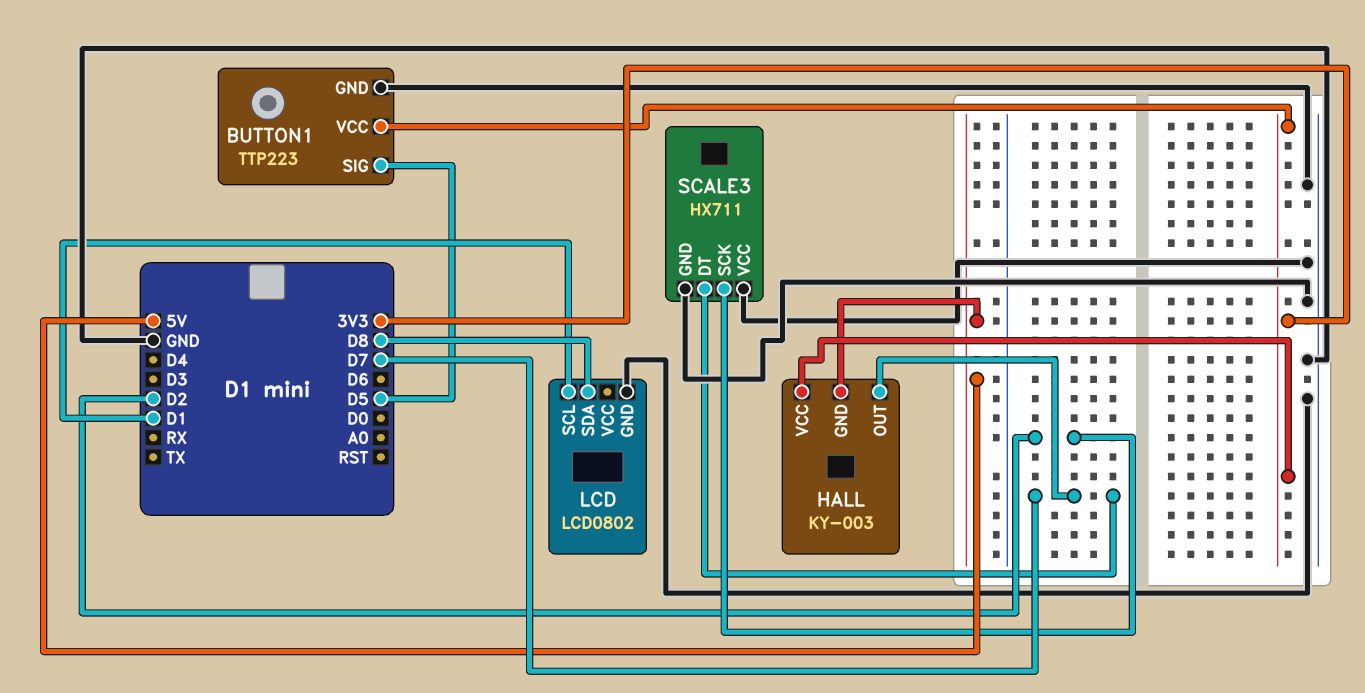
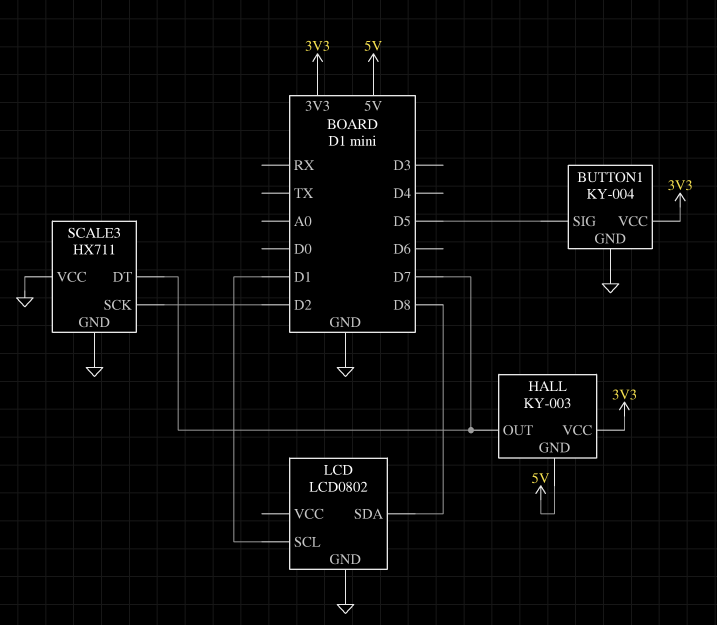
BUTTON1: TTP223 -> KY-004

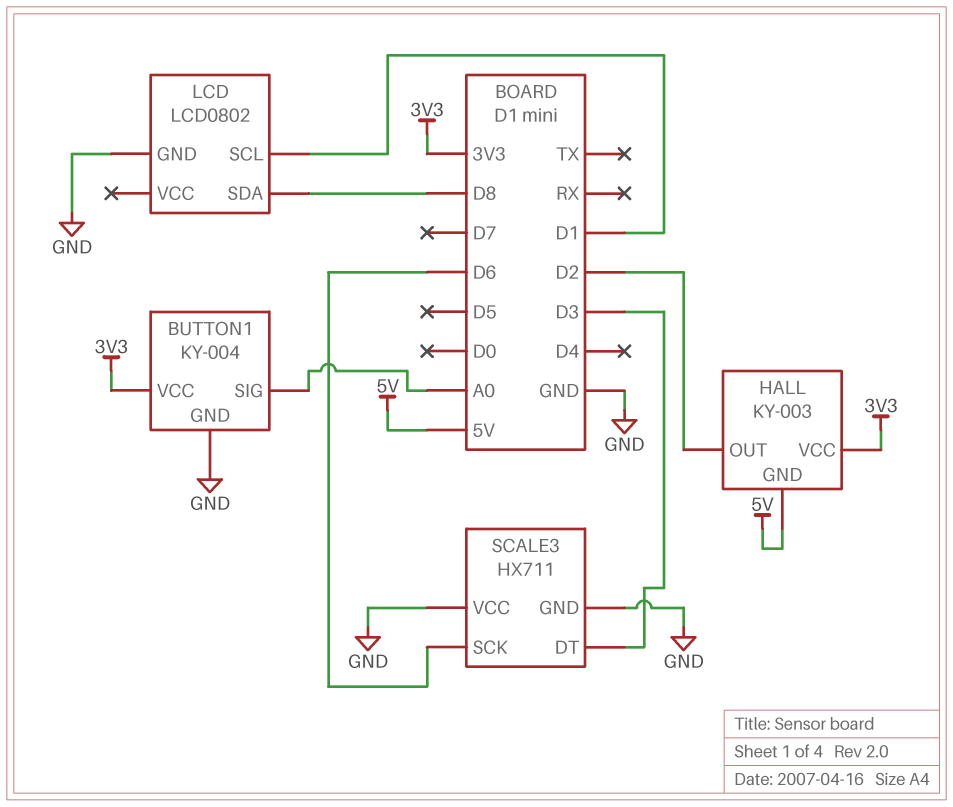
BUTTON1 pin SIG: D5 -> A0
HALL pin OUT: D7 -> D2
SCALE3 pin DT: D7 -> D3
SCALE3 pin SCK: D2 -> D6

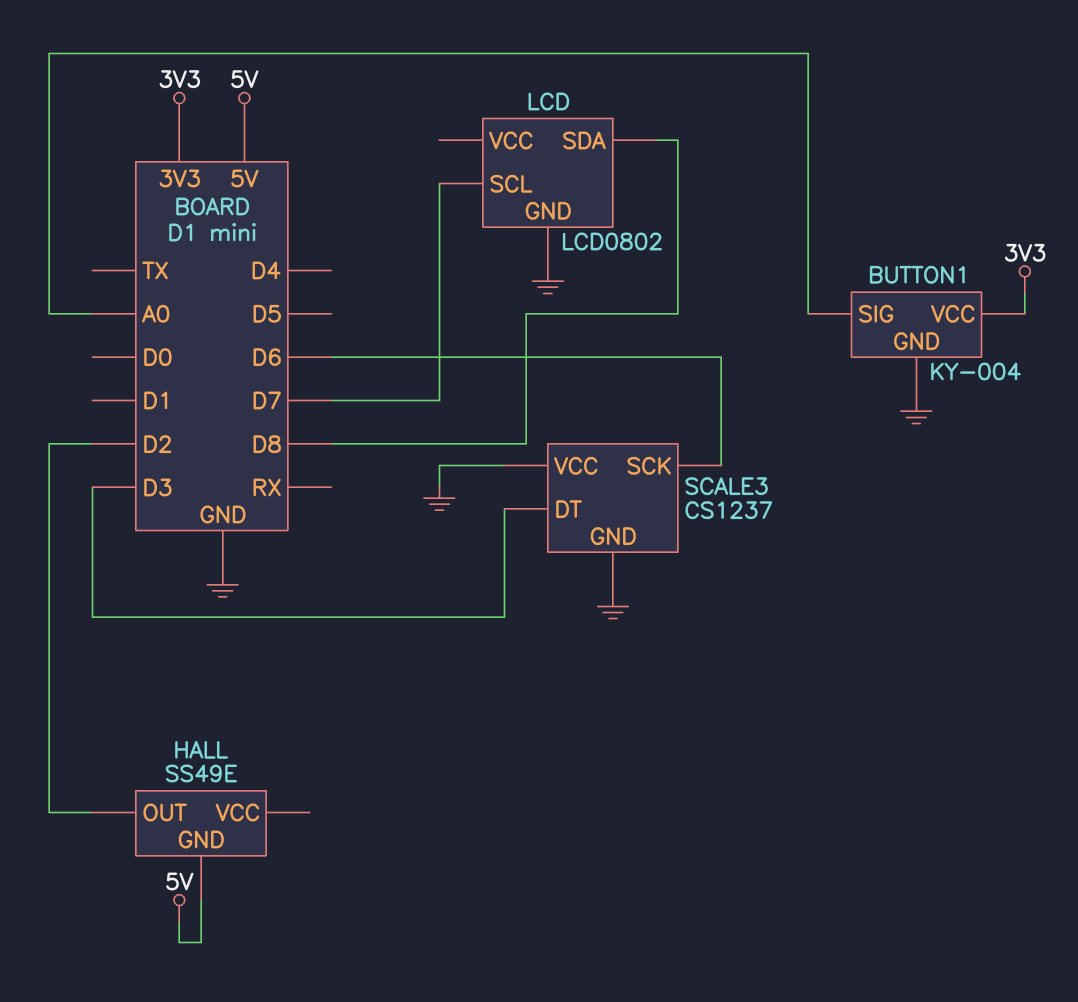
HALL: KY-003 -> SS49E
HALL pin VCC: 3V3 -> none
LCD pin SCL: D1 -> D7
SCALE3: HX711 -> CS1237

